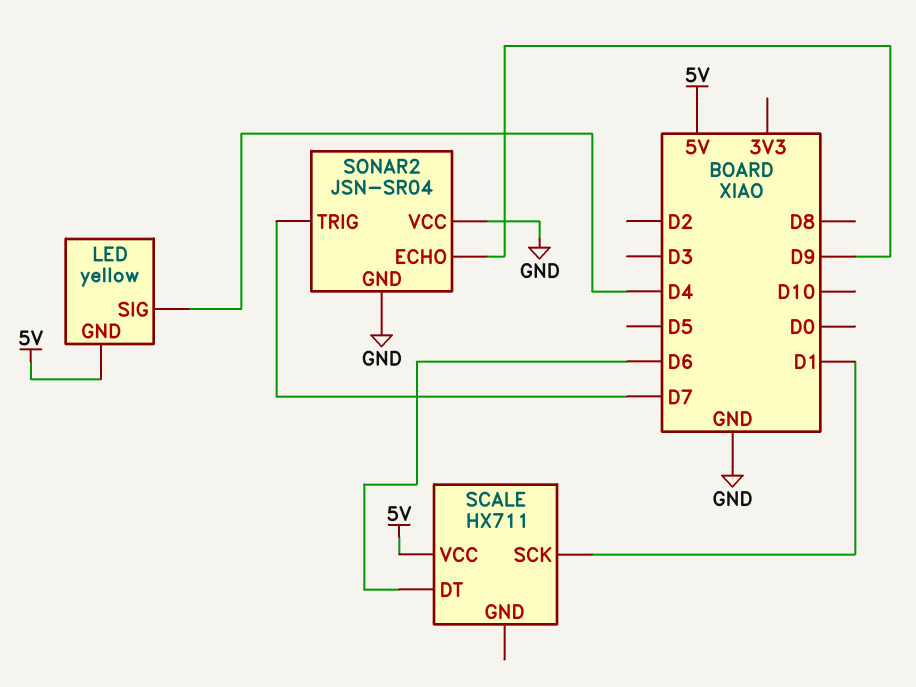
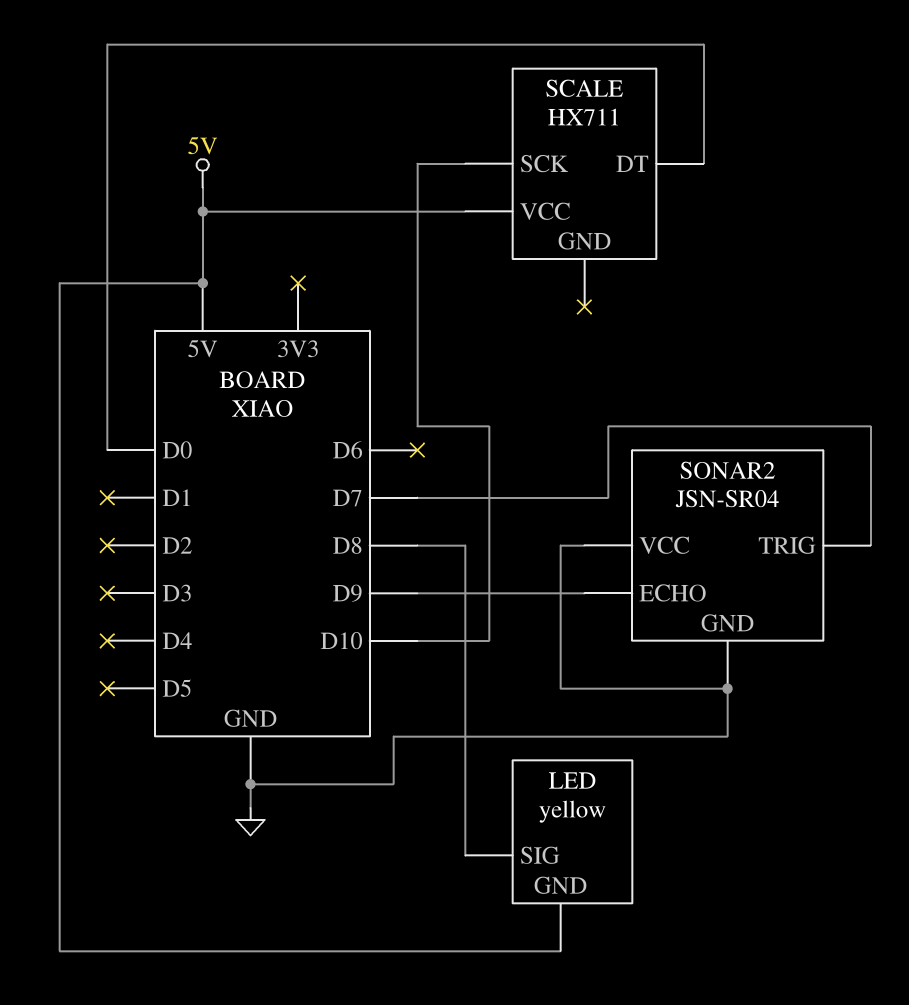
LED pin SIG: D4 -> D8
SCALE pin DT: D6 -> D0
SCALE pin SCK: D1 -> D10

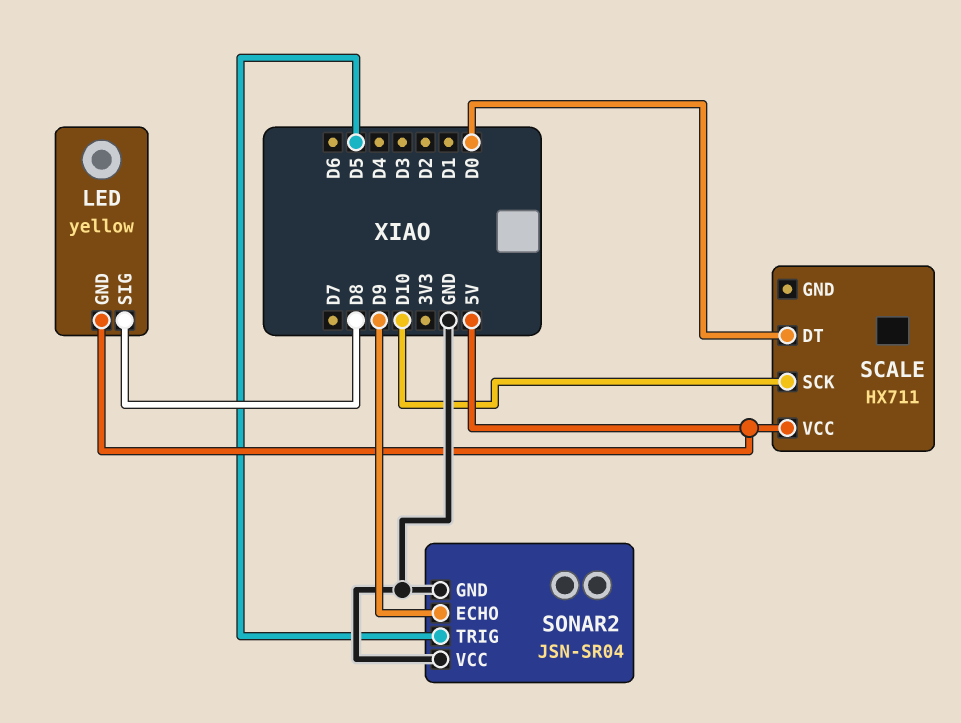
SONAR2 pin TRIG: D7 -> D5

